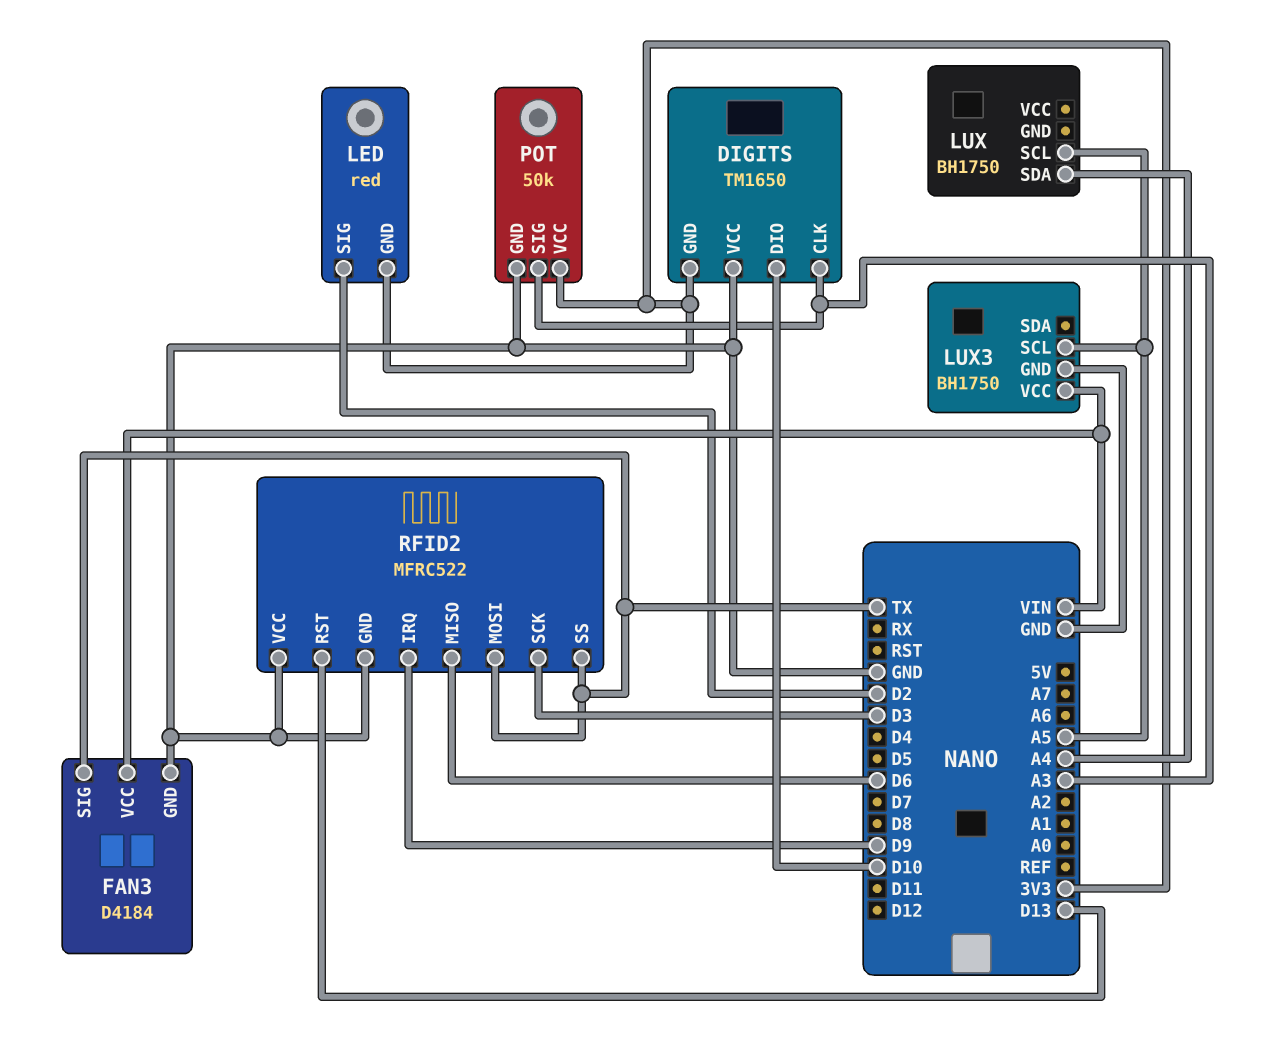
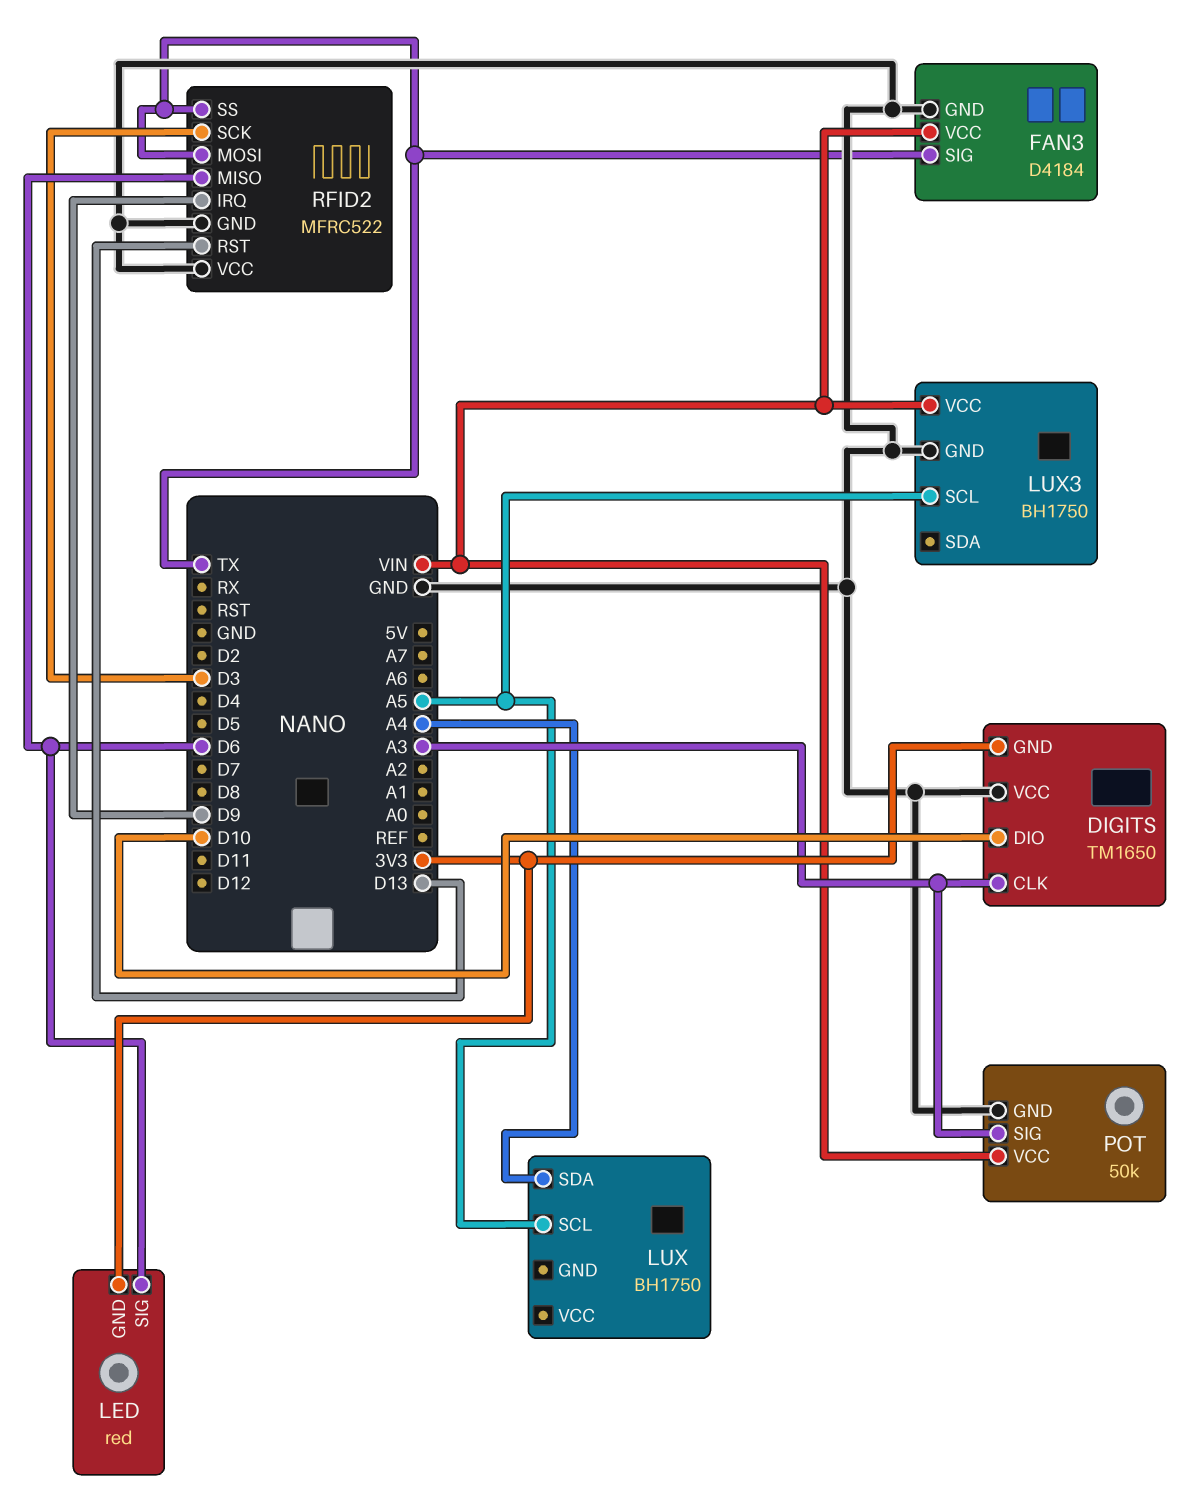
LED pin SIG: D2 -> D6
POT pin VCC: 3V3 -> VIN

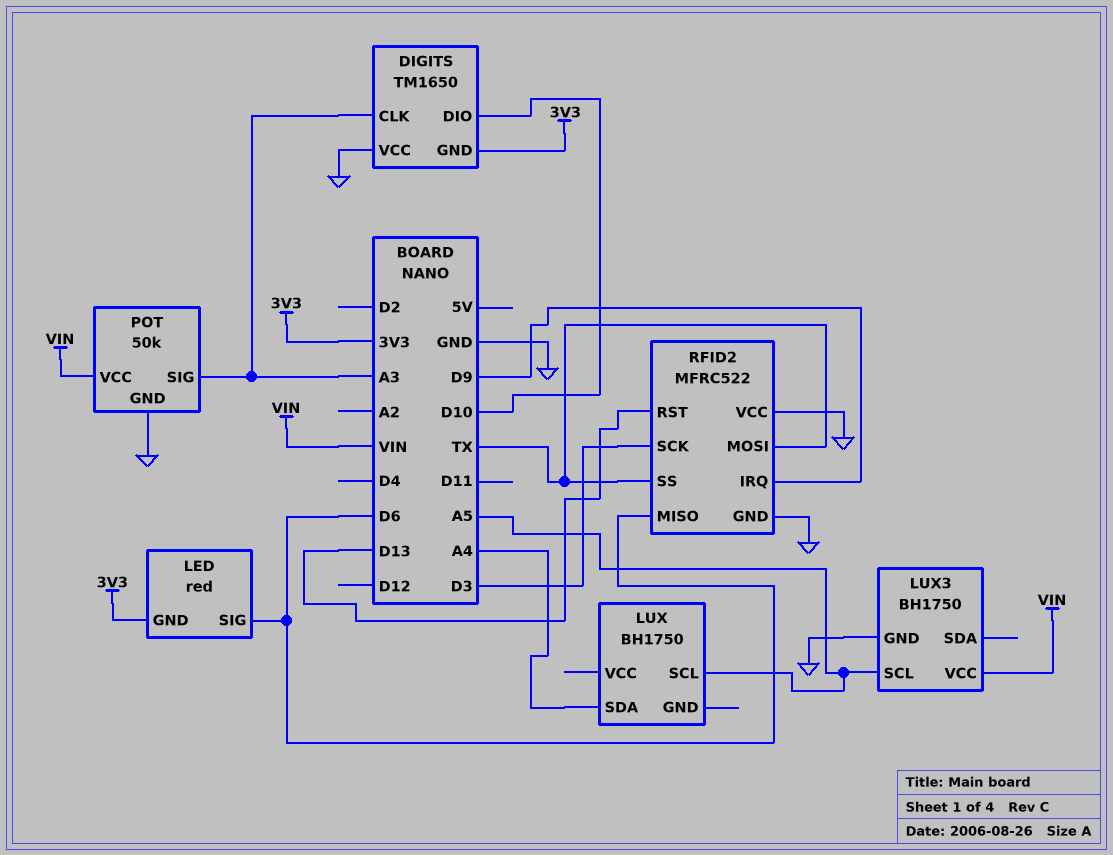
FAN3: D4184 -> none
FAN3 pin GND: GND -> none
FAN3 pin SIG: TX -> none
FAN3 pin VCC: VIN -> none

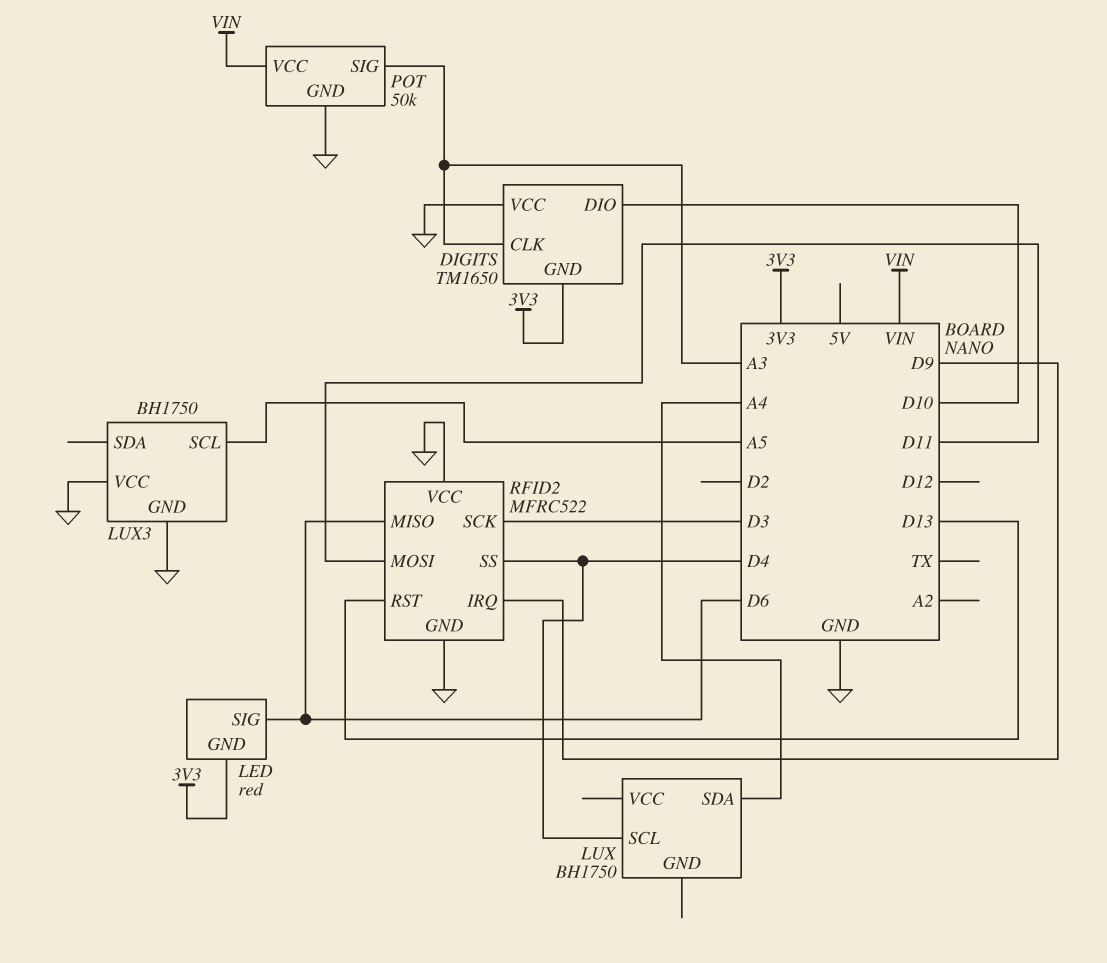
LUX pin SCL: A5 -> D4
LUX3 pin VCC: VIN -> GND
RFID2 pin MOSI: TX -> D11
RFID2 pin SS: TX -> D4

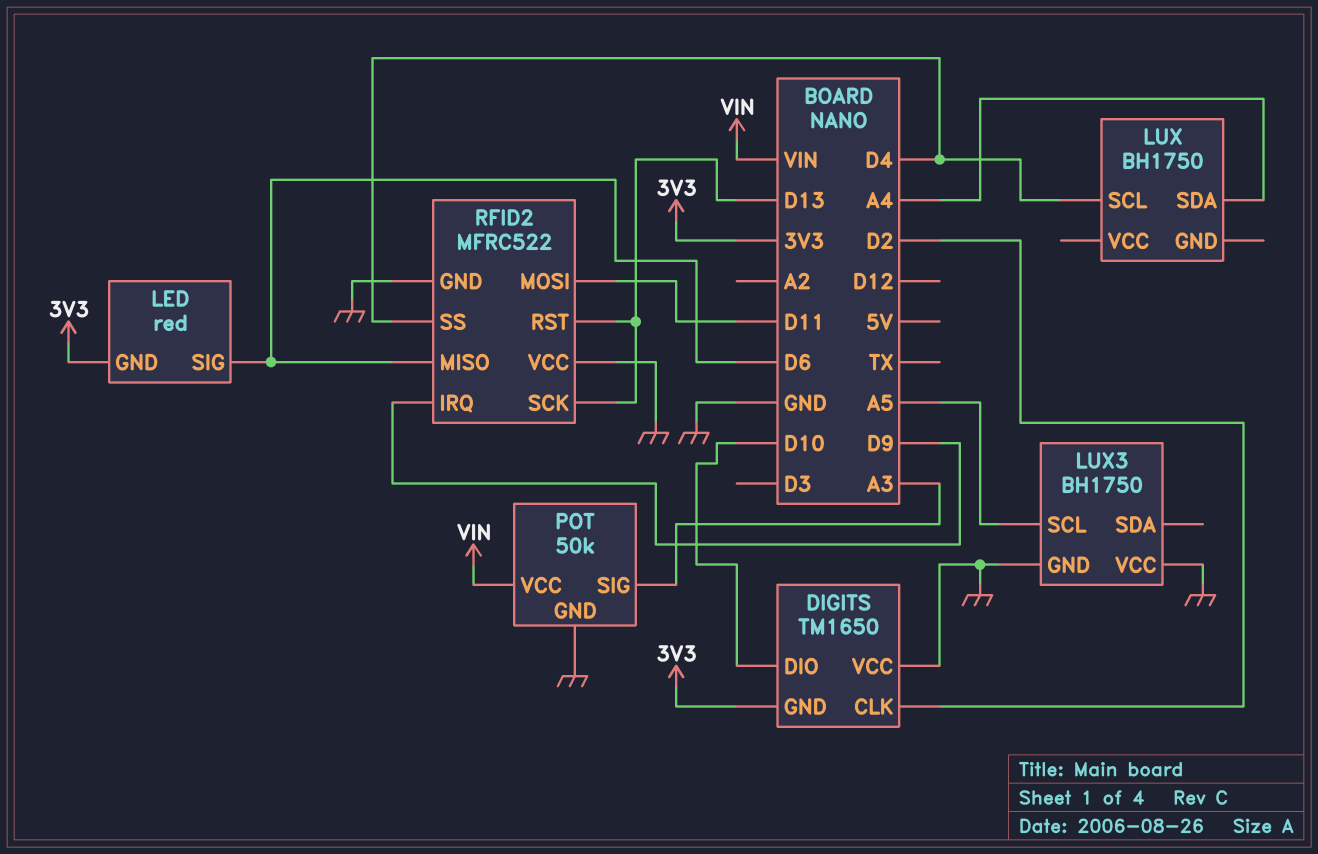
DIGITS pin CLK: A3 -> D2
RFID2 pin SCK: D3 -> D13

